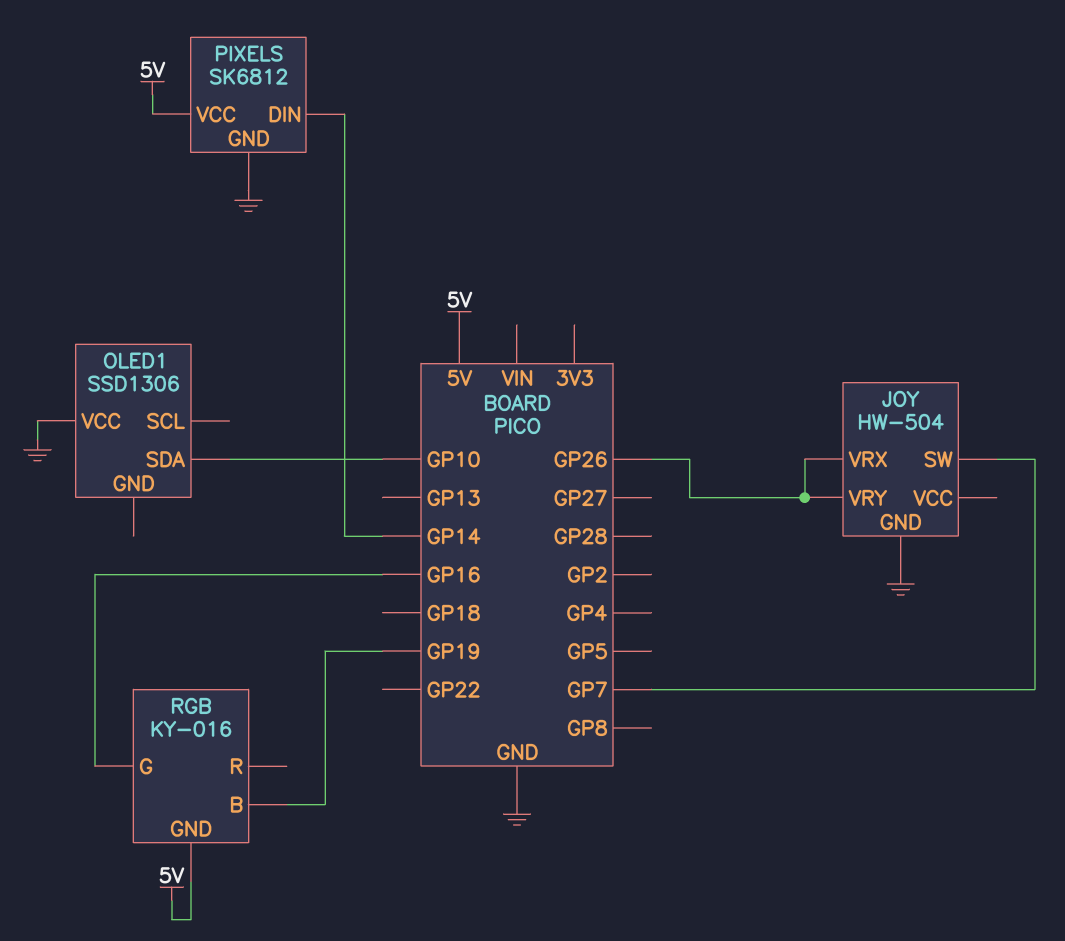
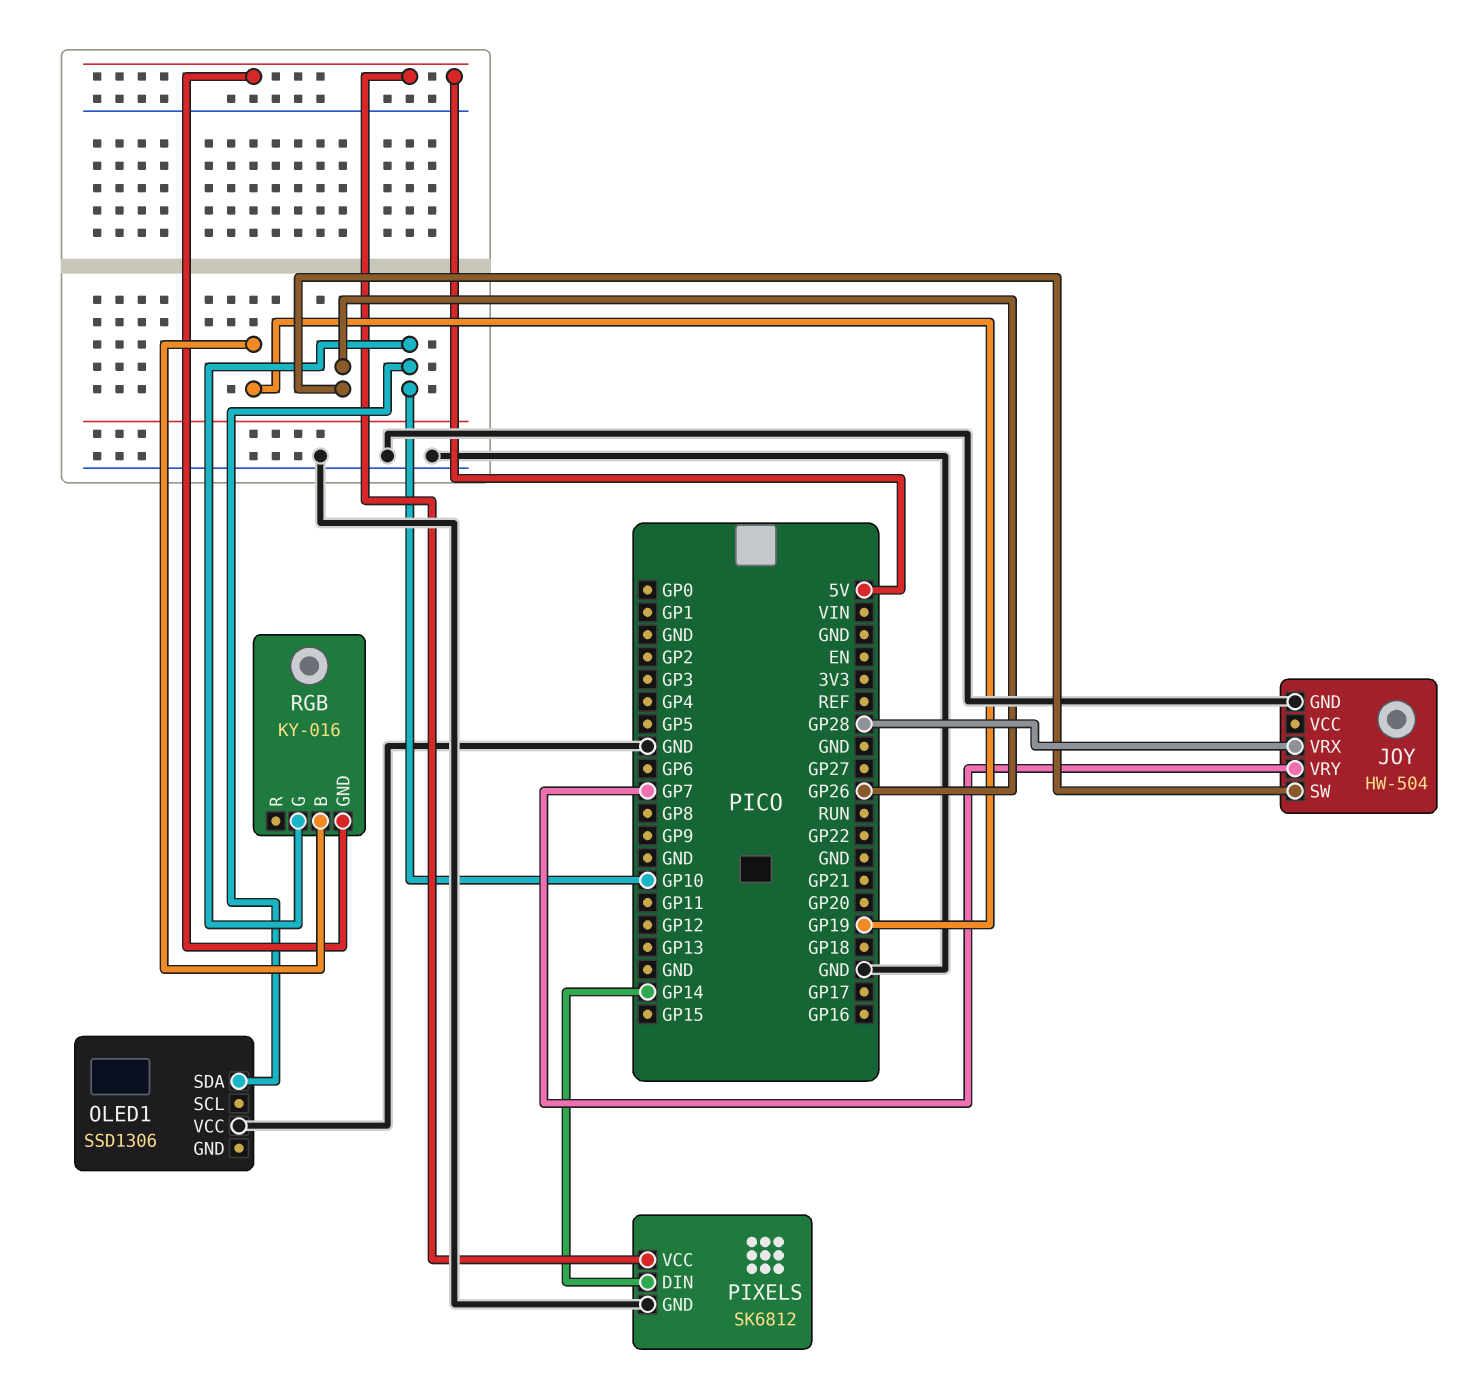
JOY pin SW: GP7 -> GP26
JOY pin VRX: GP26 -> GP28
JOY pin VRY: GP26 -> GP7
RGB pin G: GP16 -> GP10

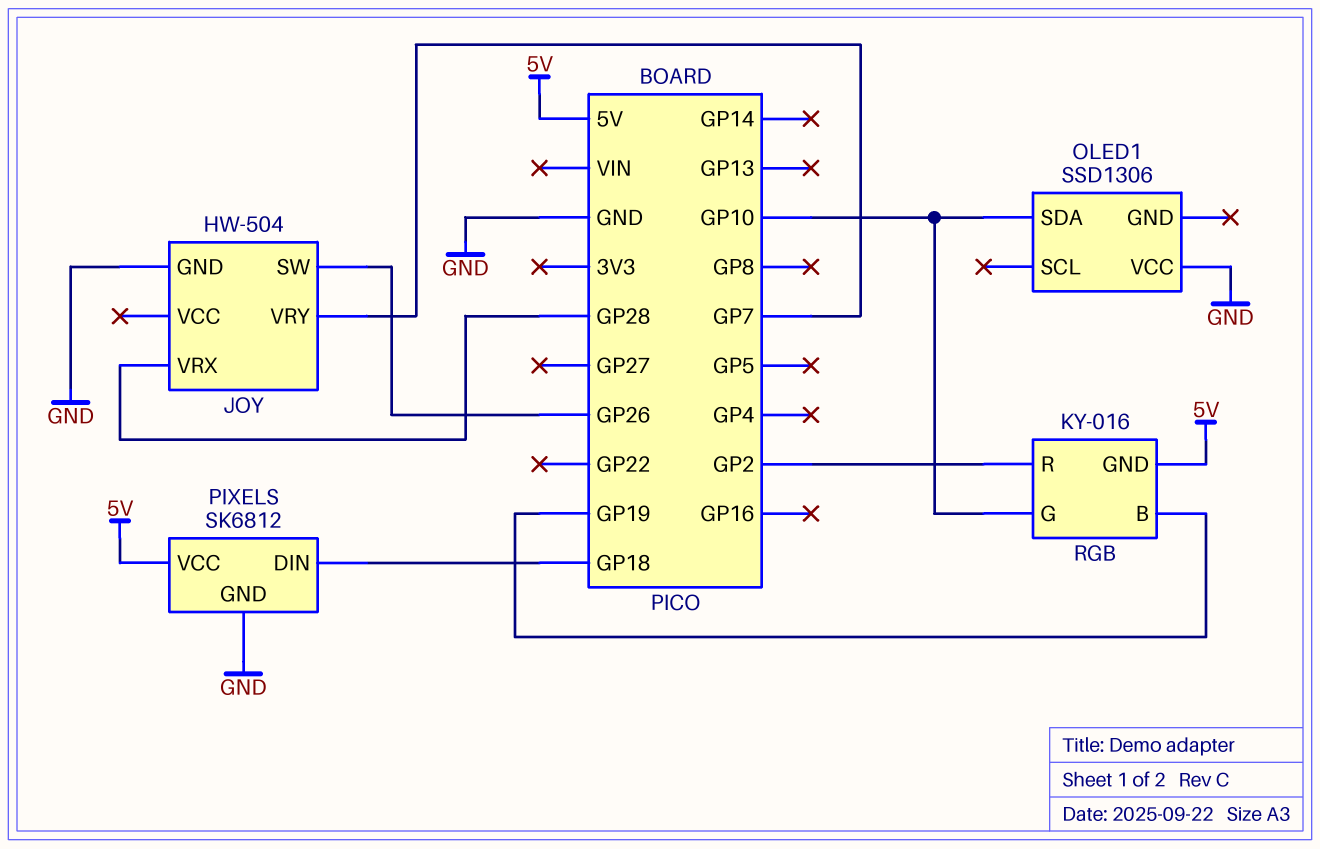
PIXELS pin DIN: GP14 -> GP18
RGB pin R: none -> GP2

